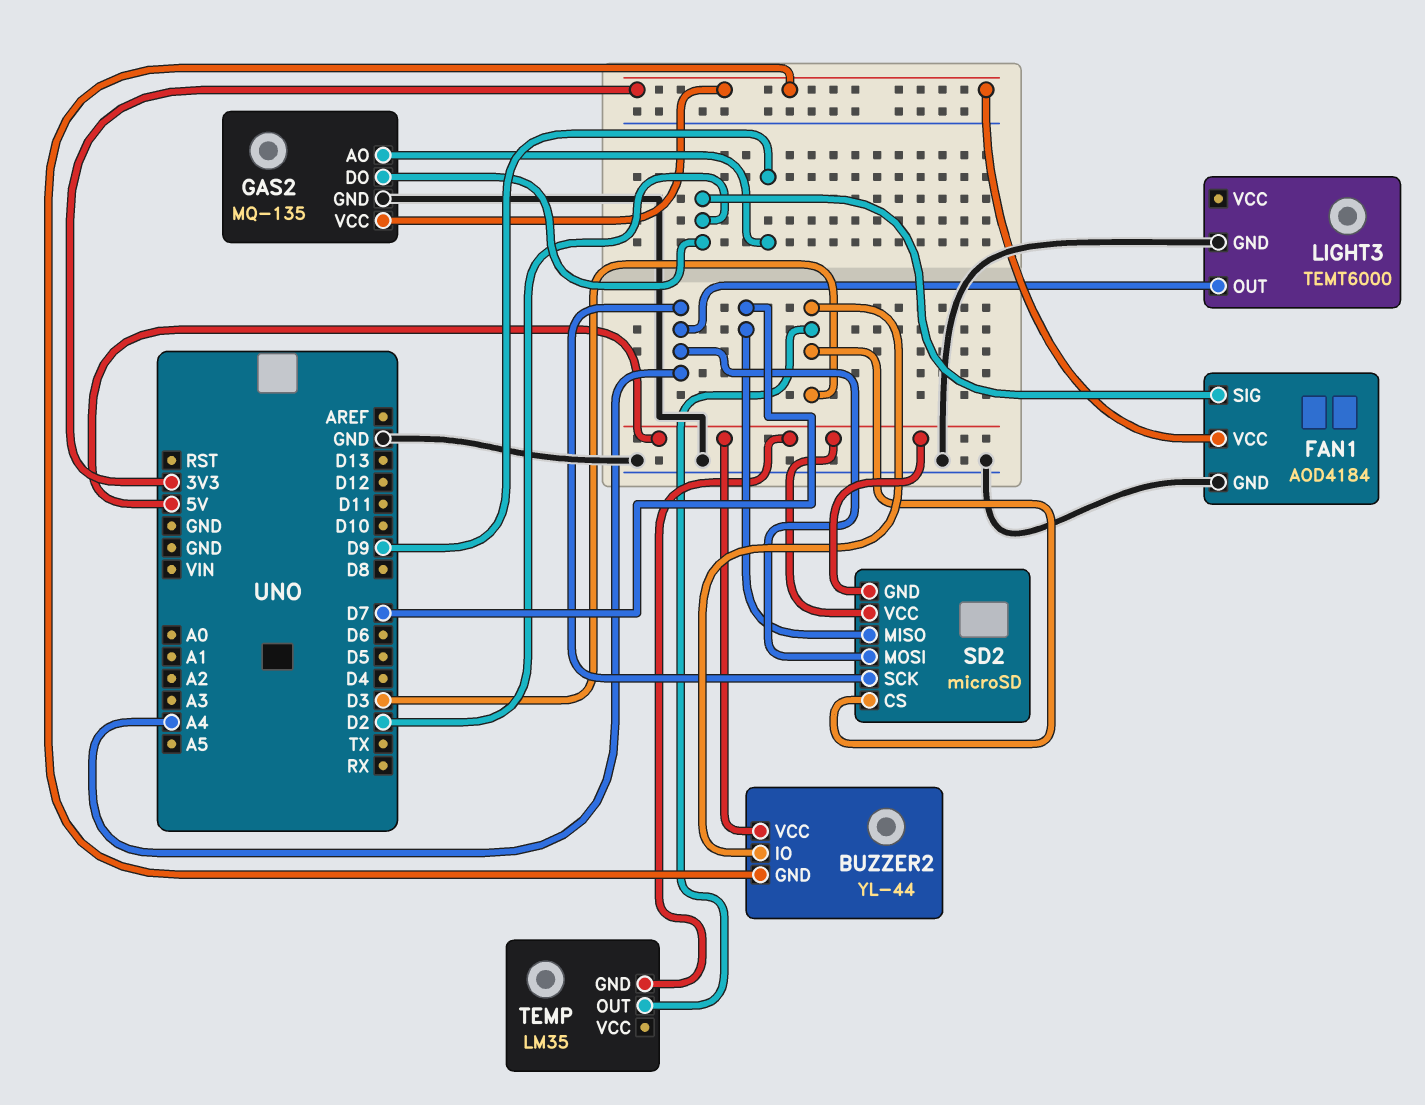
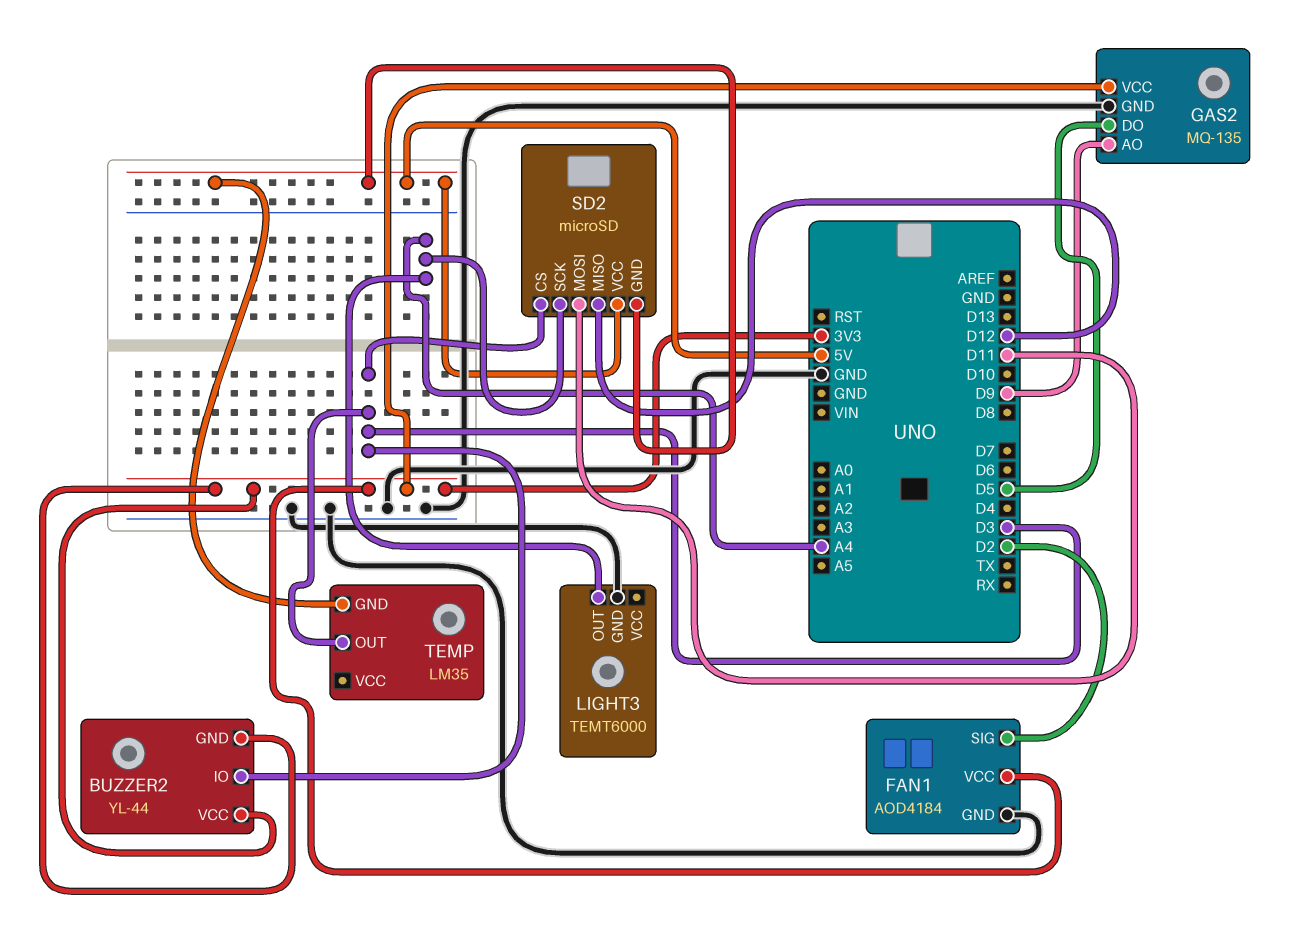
BUZZER2 pin VCC: 5V -> 3V3
GAS2 pin DO: D2 -> D5
SD2 pin MISO: D7 -> D12
SD2 pin MOSI: A4 -> D11

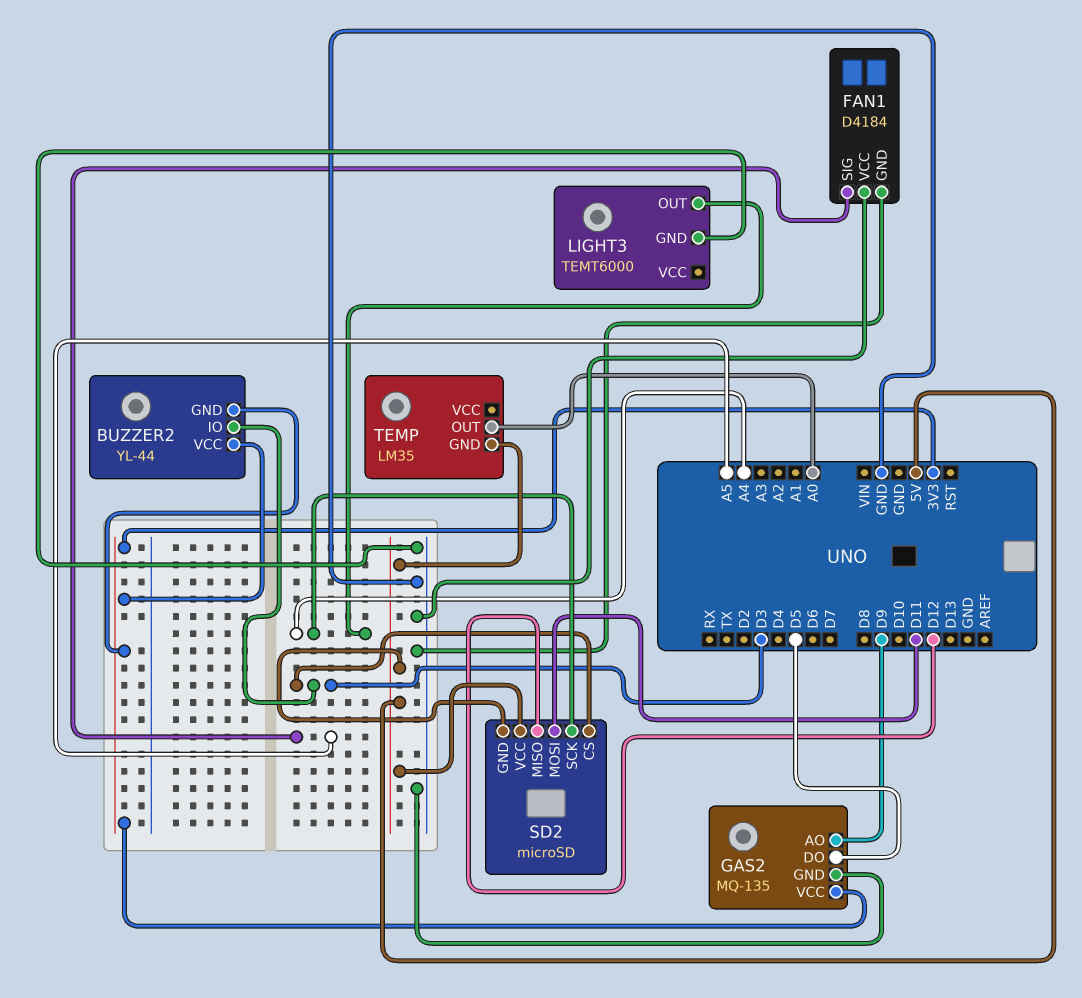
FAN1: AOD4184 -> D4184
FAN1 pin SIG: D2 -> A5
FAN1 pin VCC: 3V3 -> GND
TEMP pin OUT: D3 -> A0

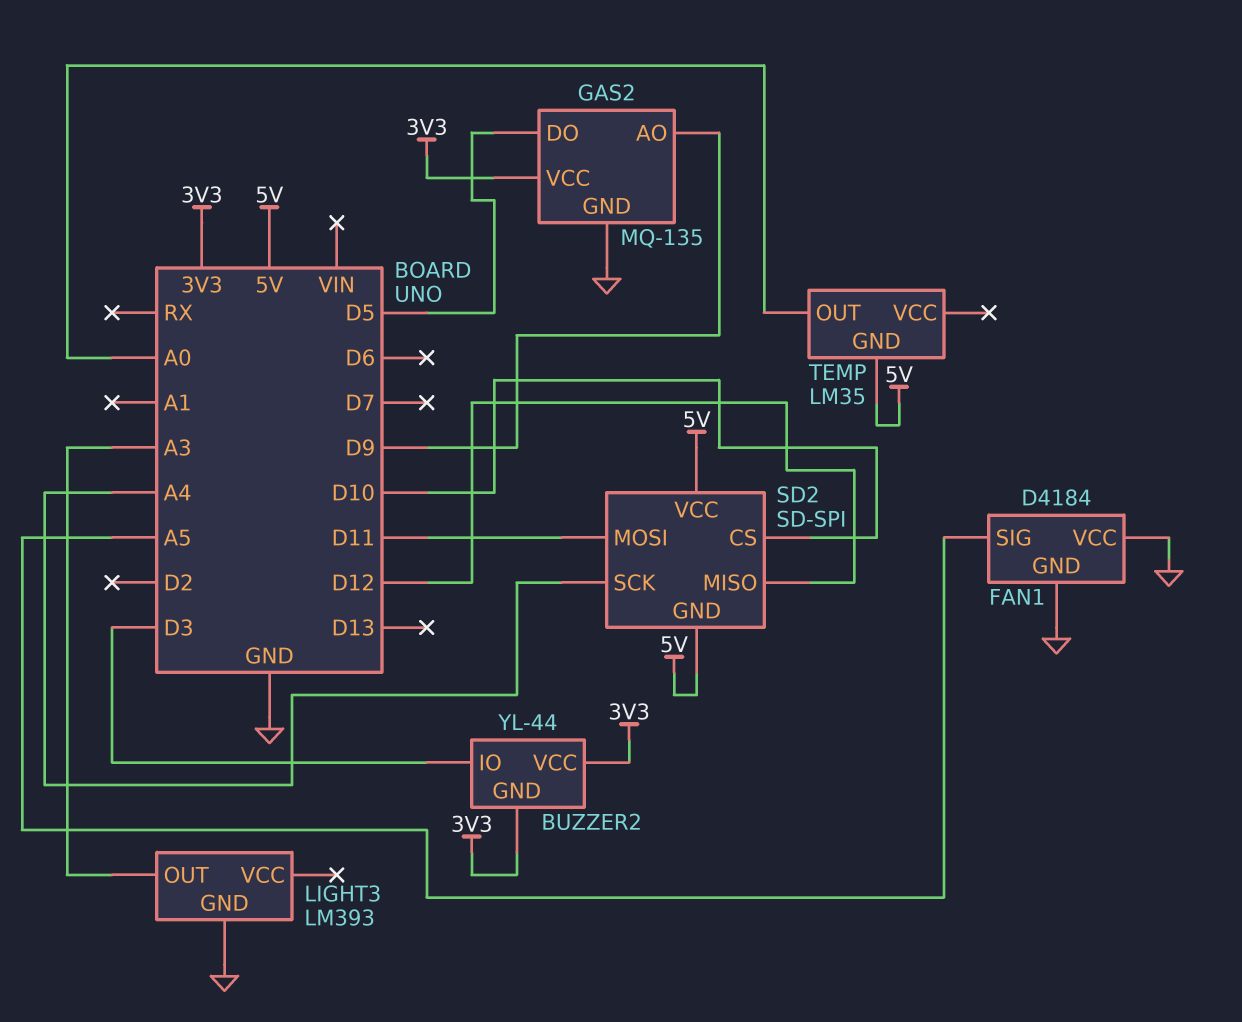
LIGHT3: TEMT6000 -> LM393
LIGHT3 pin OUT: A4 -> A3
SD2: microSD -> SD-SPI
SD2 pin CS: D3 -> D10

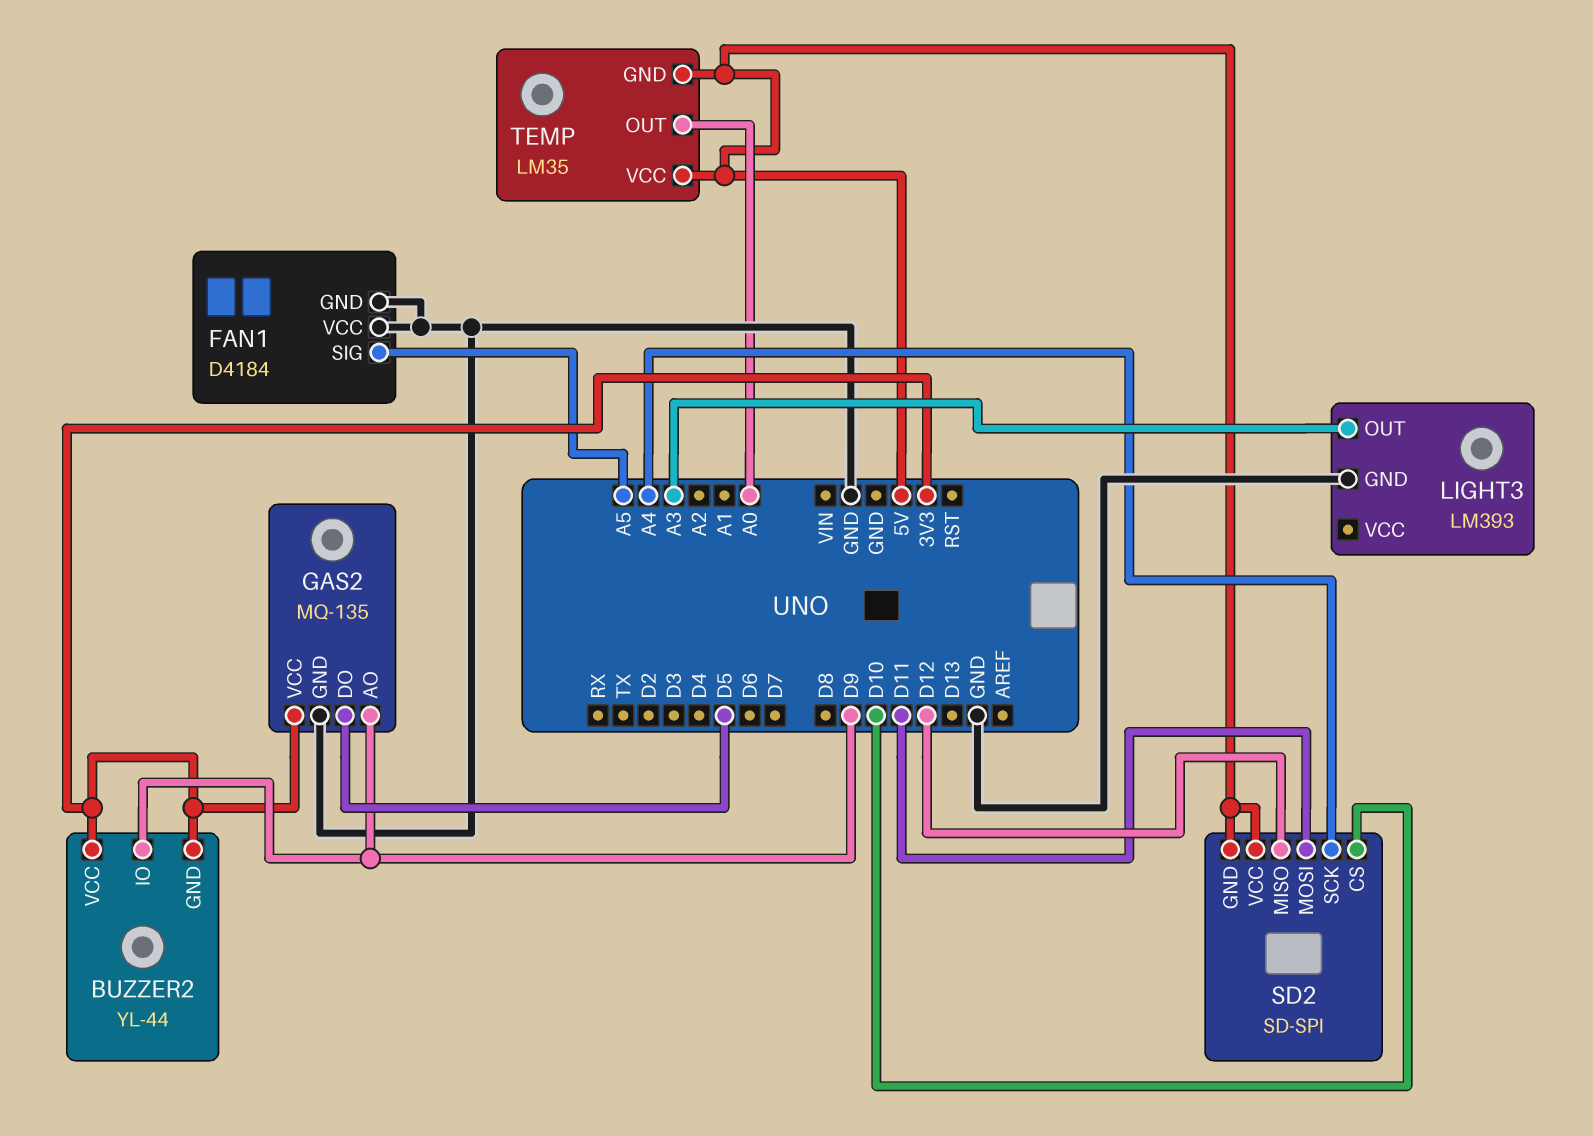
BUZZER2 pin IO: D3 -> D9
TEMP pin VCC: none -> 5V

